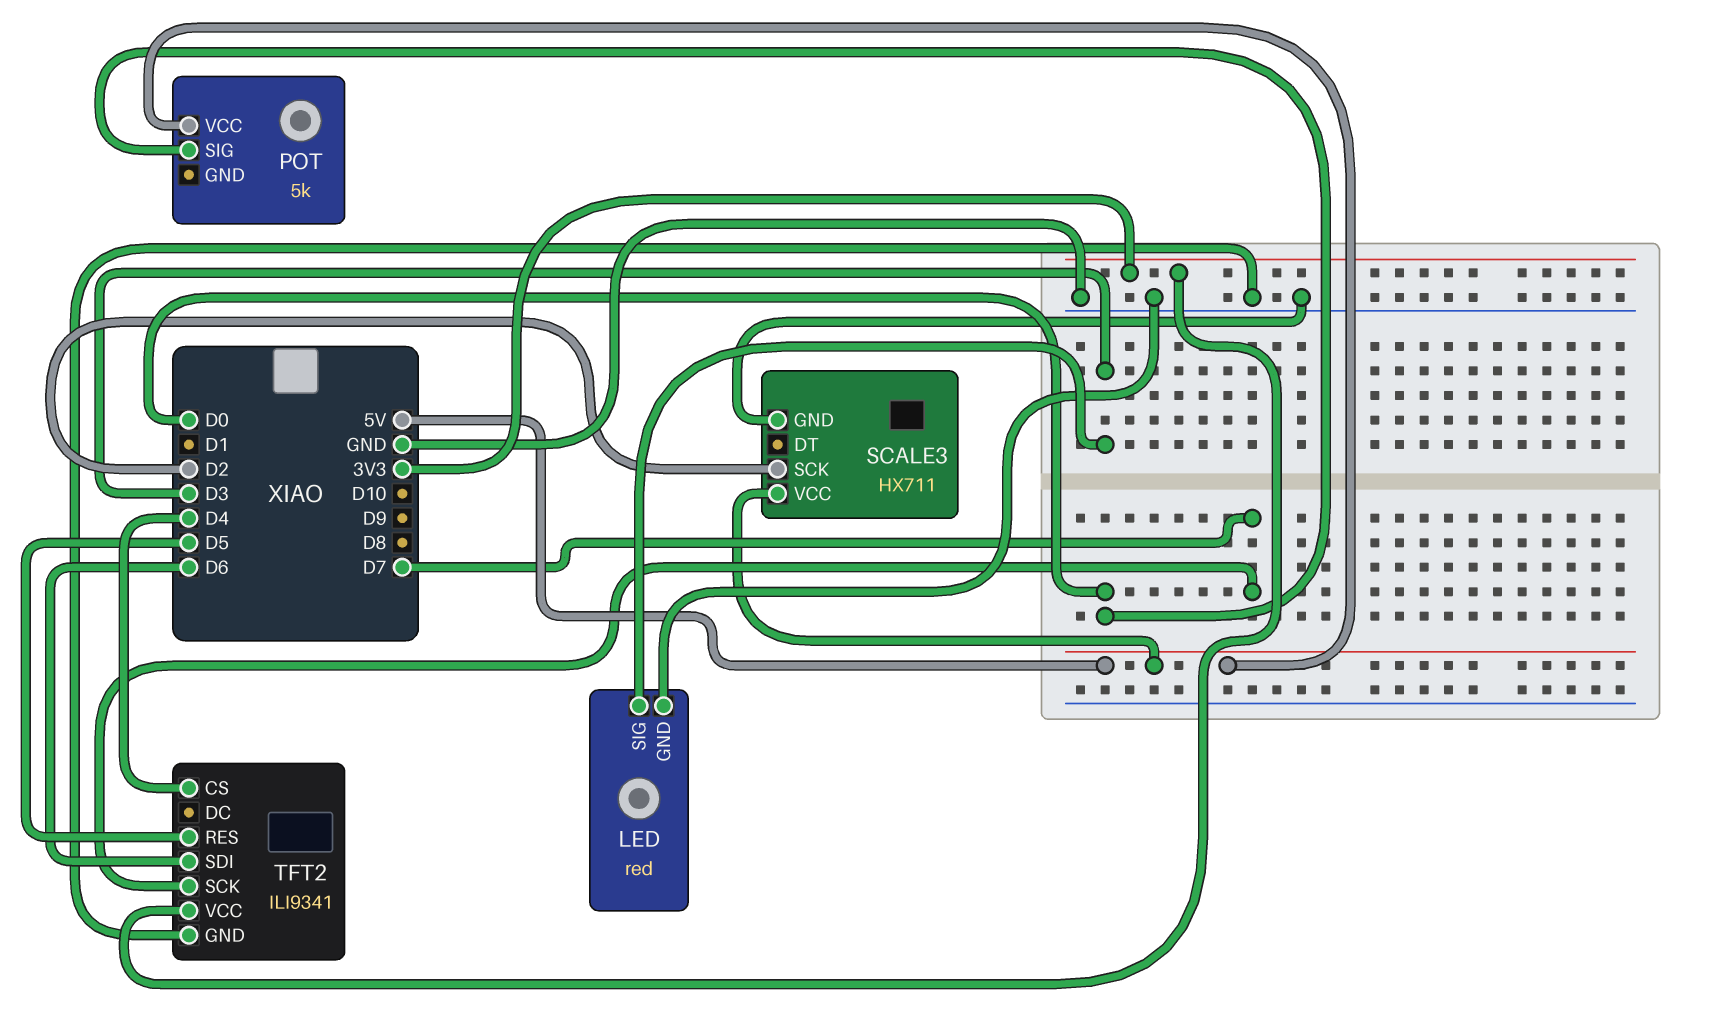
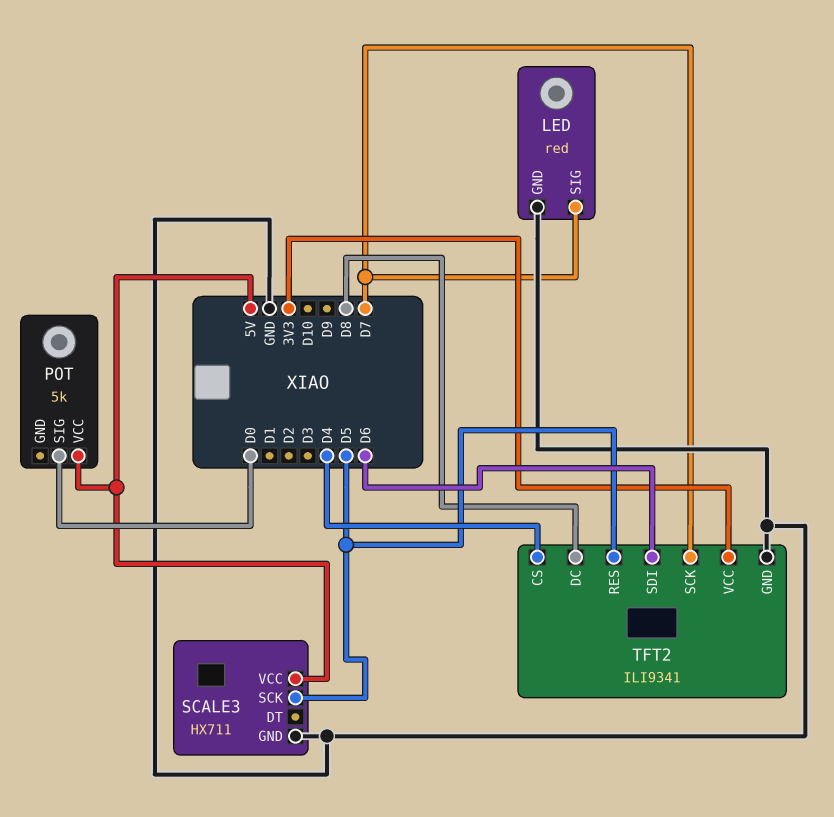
LED pin SIG: D3 -> D7
SCALE3 pin SCK: D2 -> D5
TFT2 pin DC: none -> D8

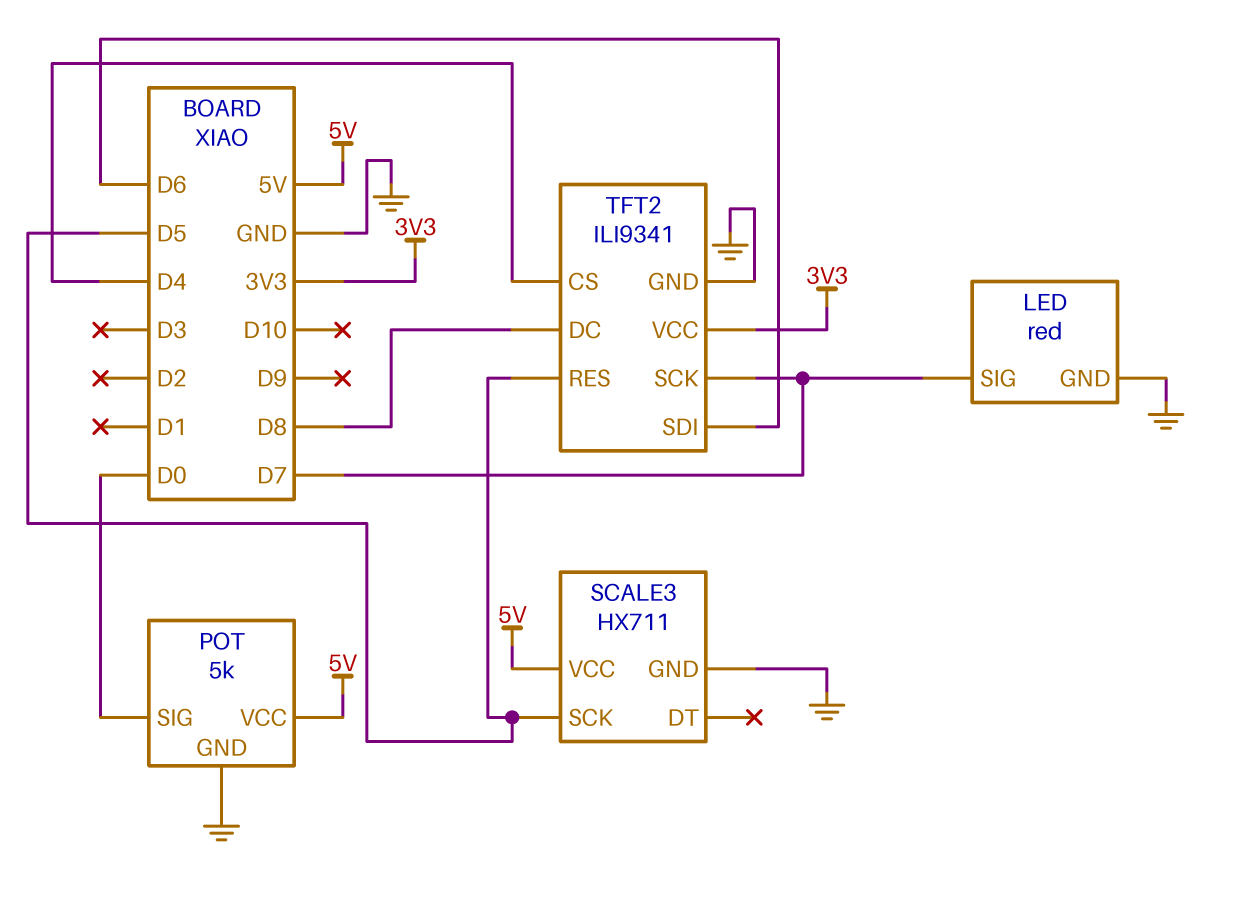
POT pin GND: none -> GND

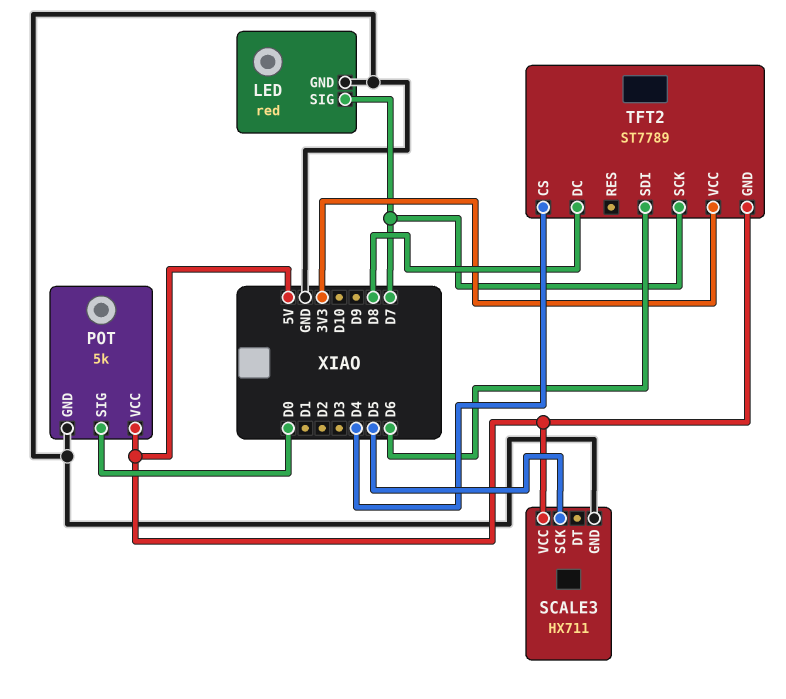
TFT2: ILI9341 -> ST7789
TFT2 pin GND: GND -> 5V
TFT2 pin RES: D5 -> none

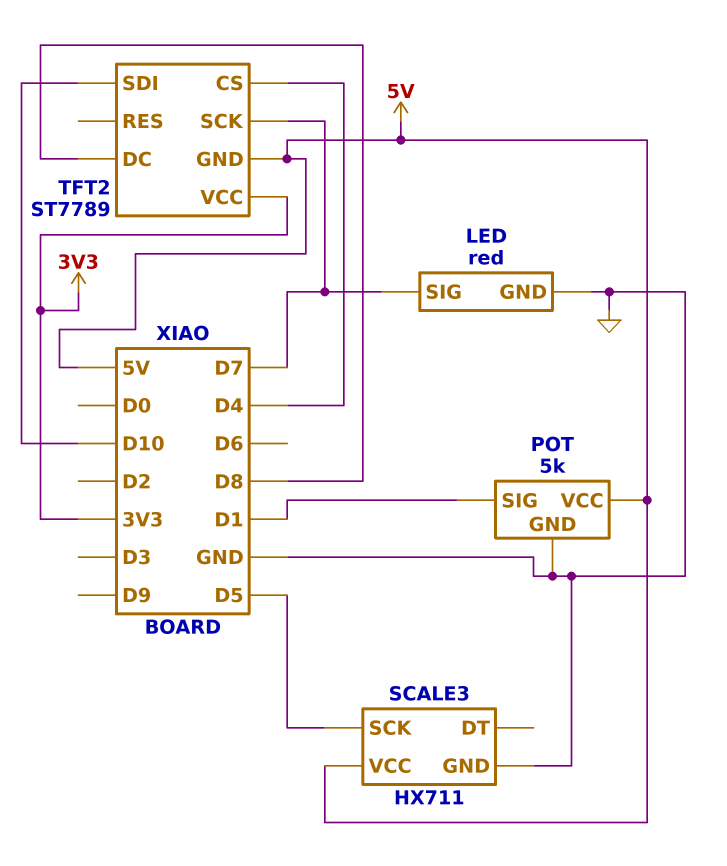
POT pin SIG: D0 -> D1
TFT2 pin SDI: D6 -> D10

